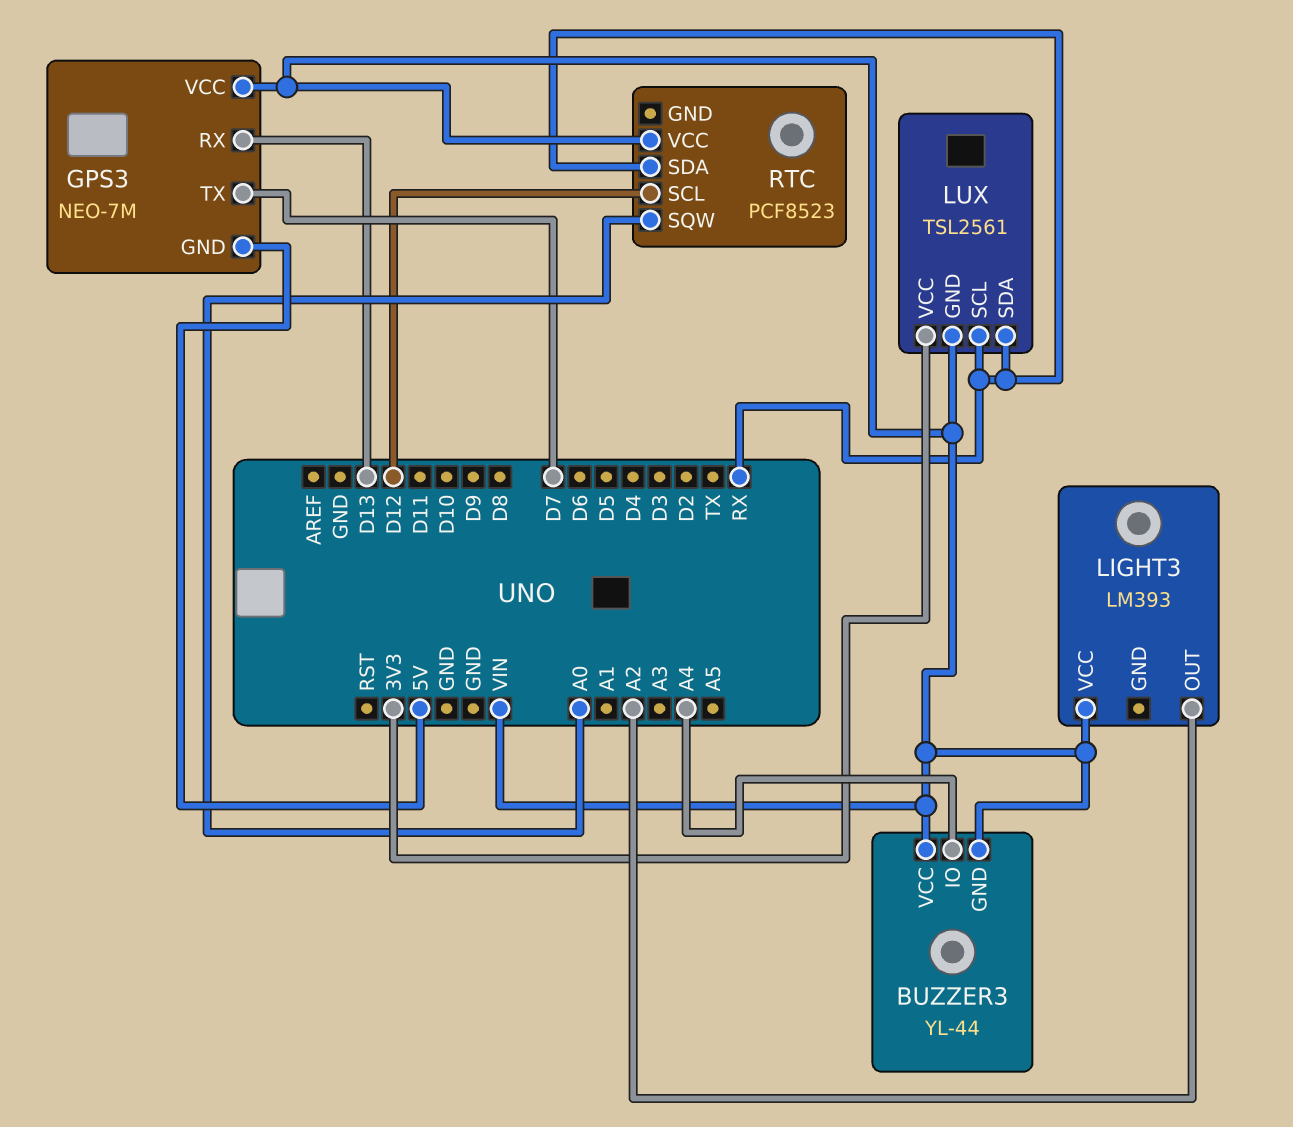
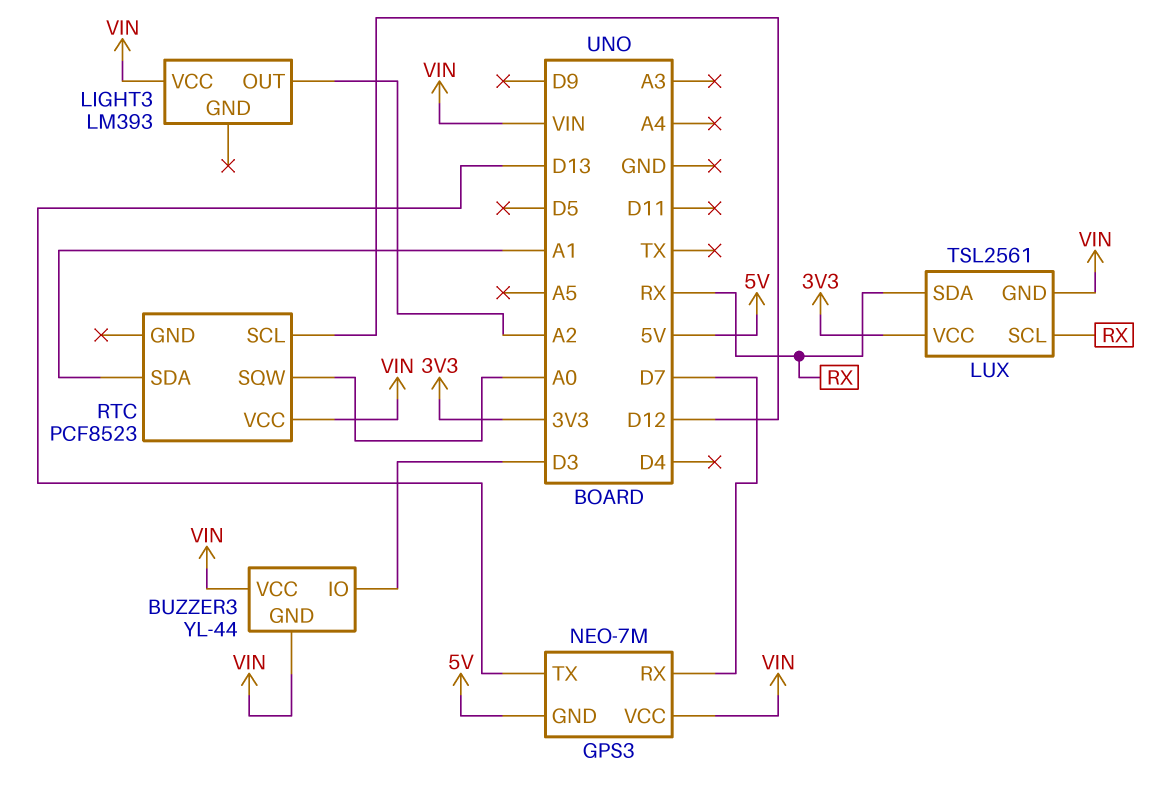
BUZZER3 pin IO: A4 -> D3
GPS3 pin RX: D13 -> D7
GPS3 pin TX: D7 -> D13
RTC pin SDA: RX -> A1

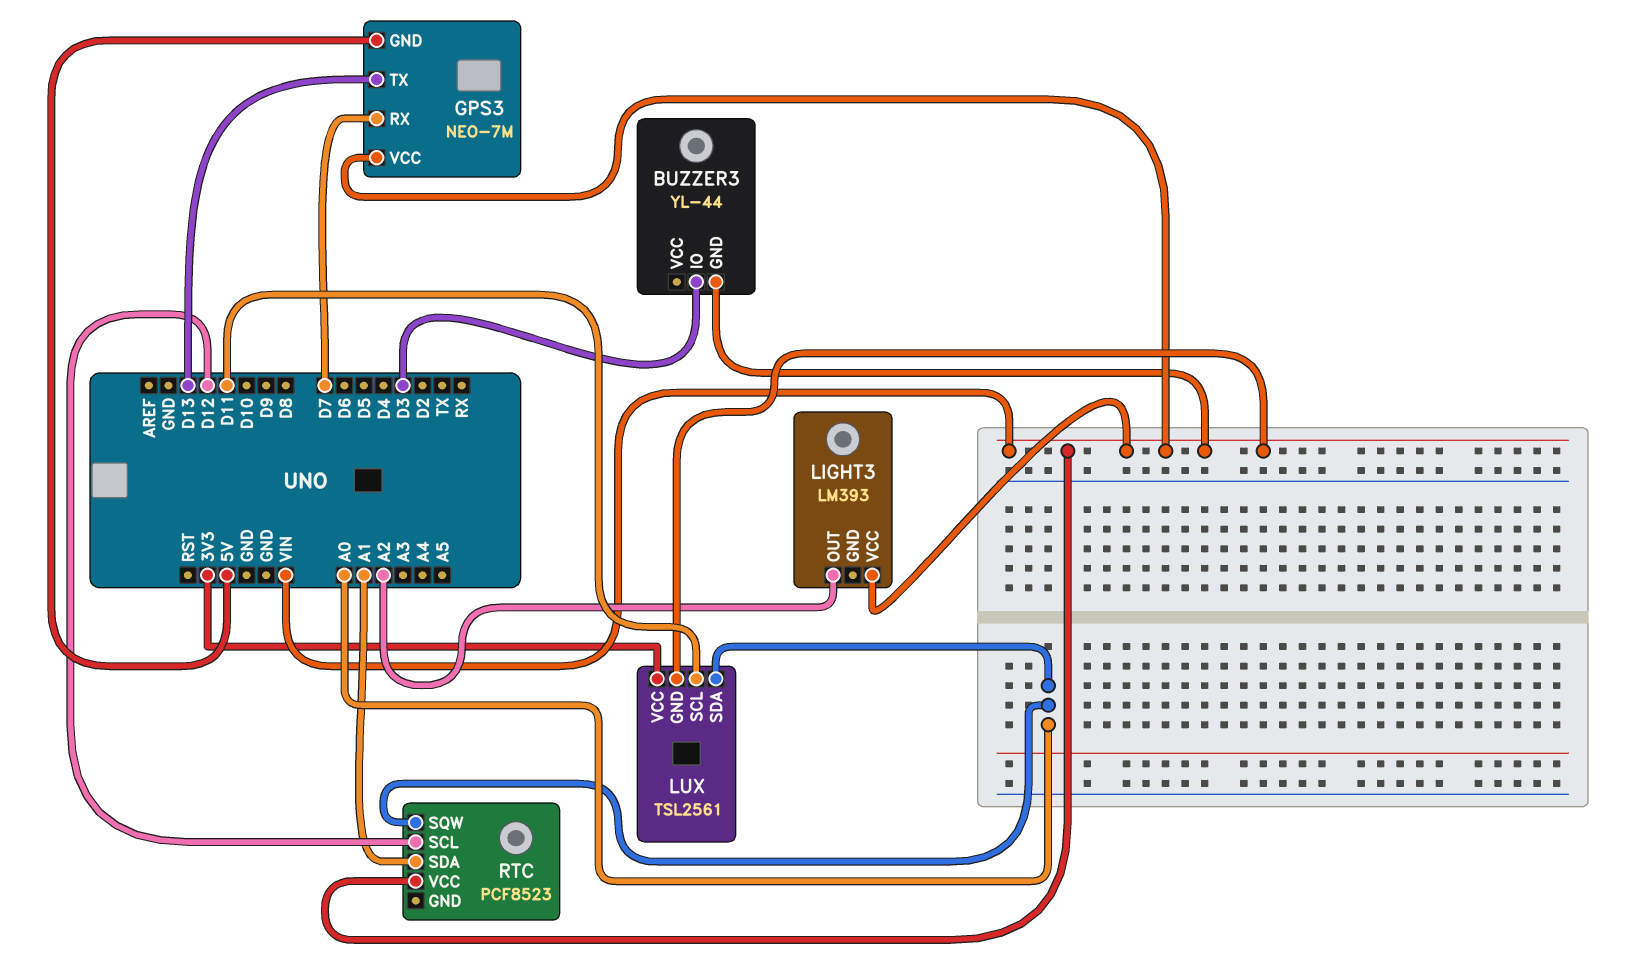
BUZZER3 pin VCC: VIN -> none
LUX pin SCL: RX -> D11
LUX pin SDA: RX -> A0

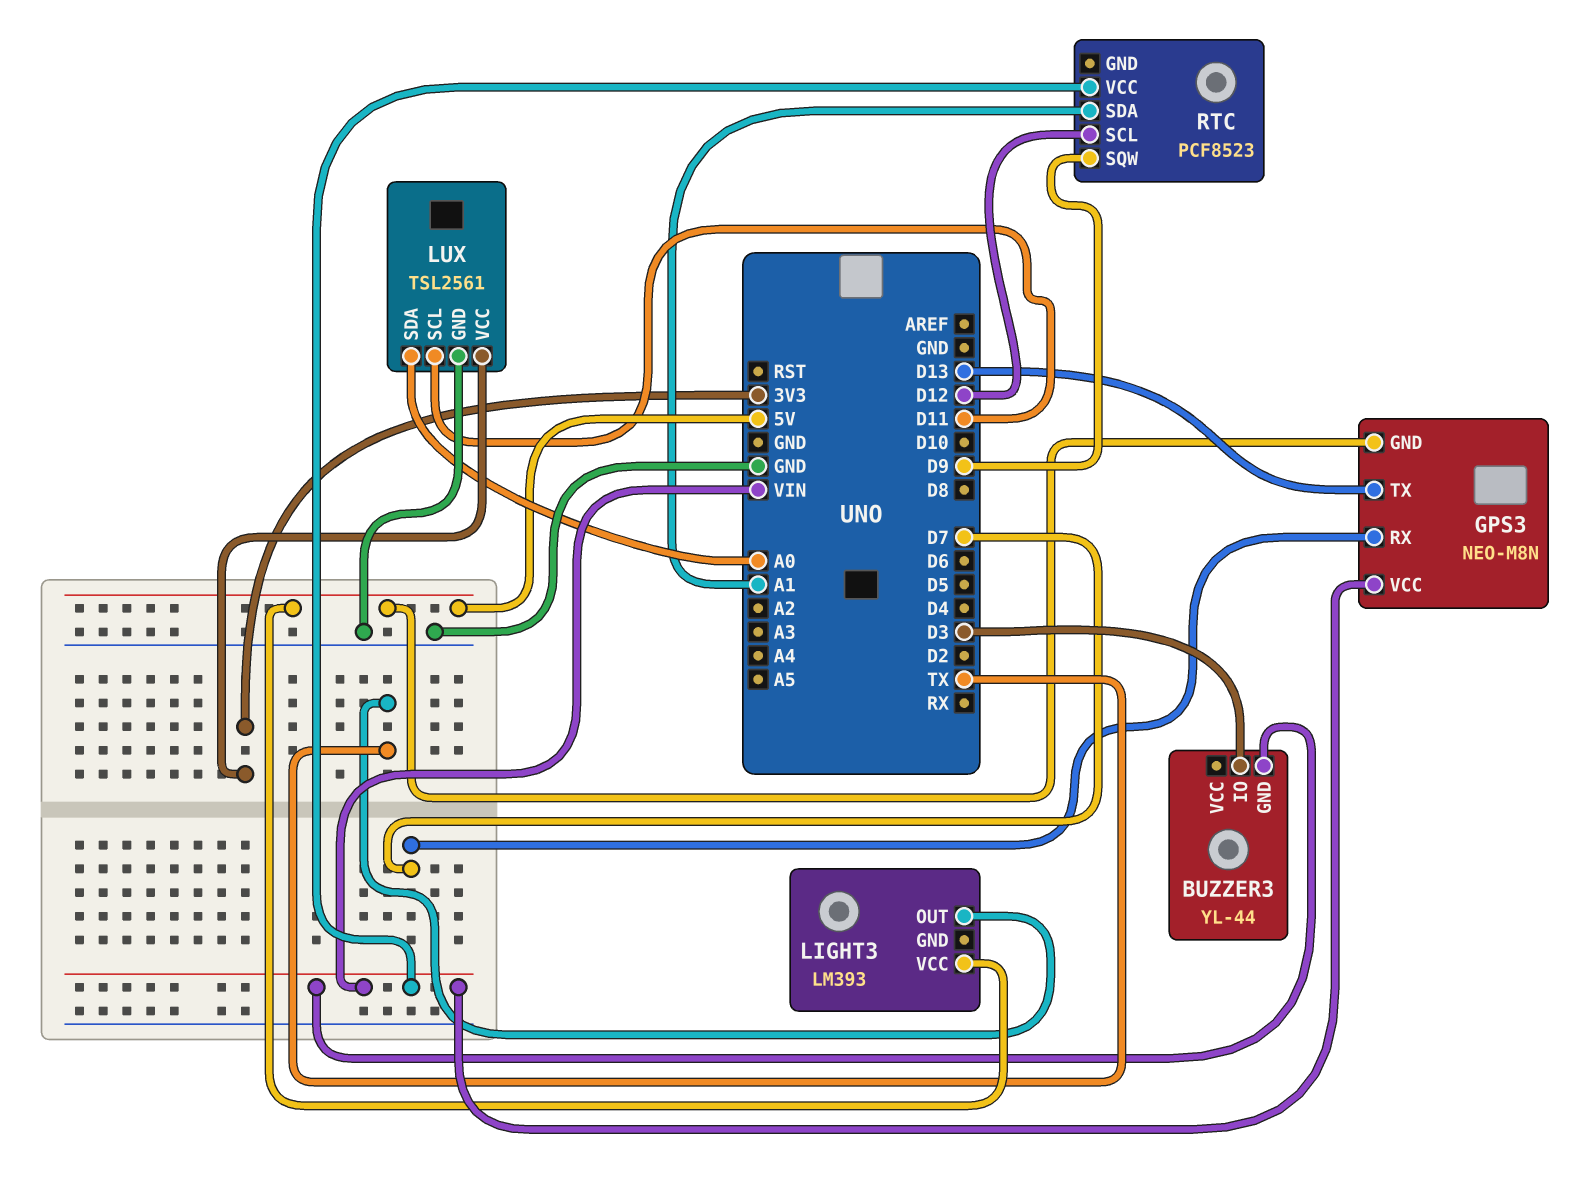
GPS3: NEO-7M -> NEO-M8N
LIGHT3 pin OUT: A2 -> TX
LIGHT3 pin VCC: VIN -> 5V
LUX pin GND: VIN -> GND
RTC pin SQW: A0 -> D9

